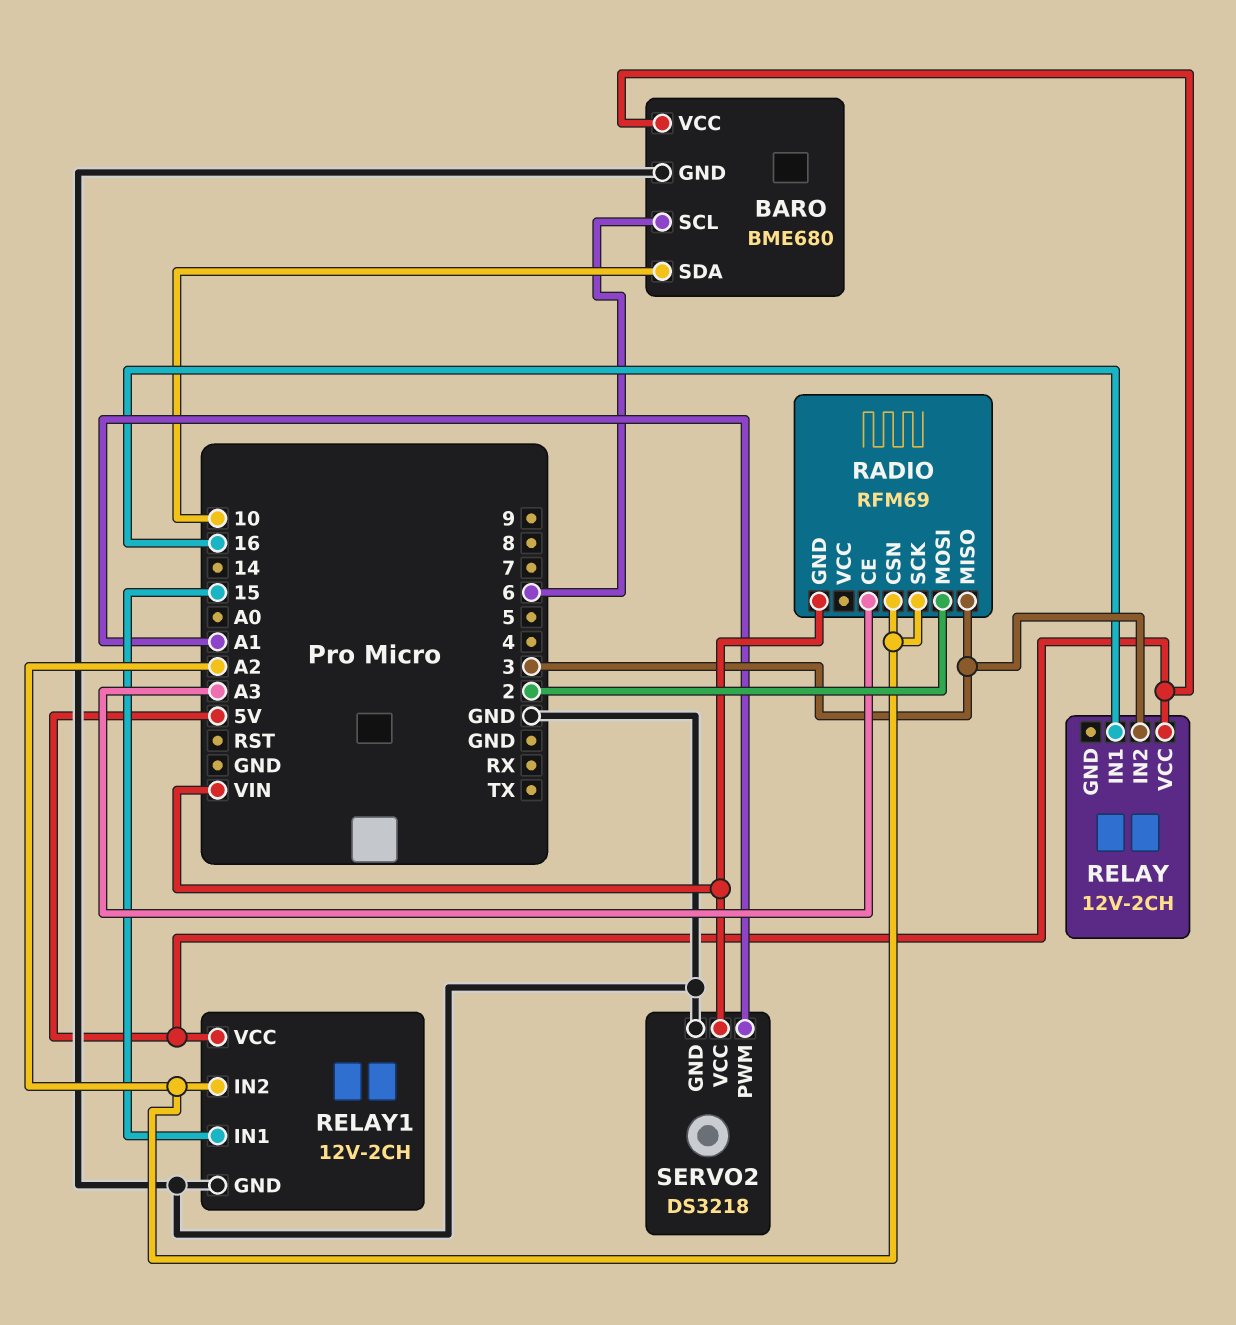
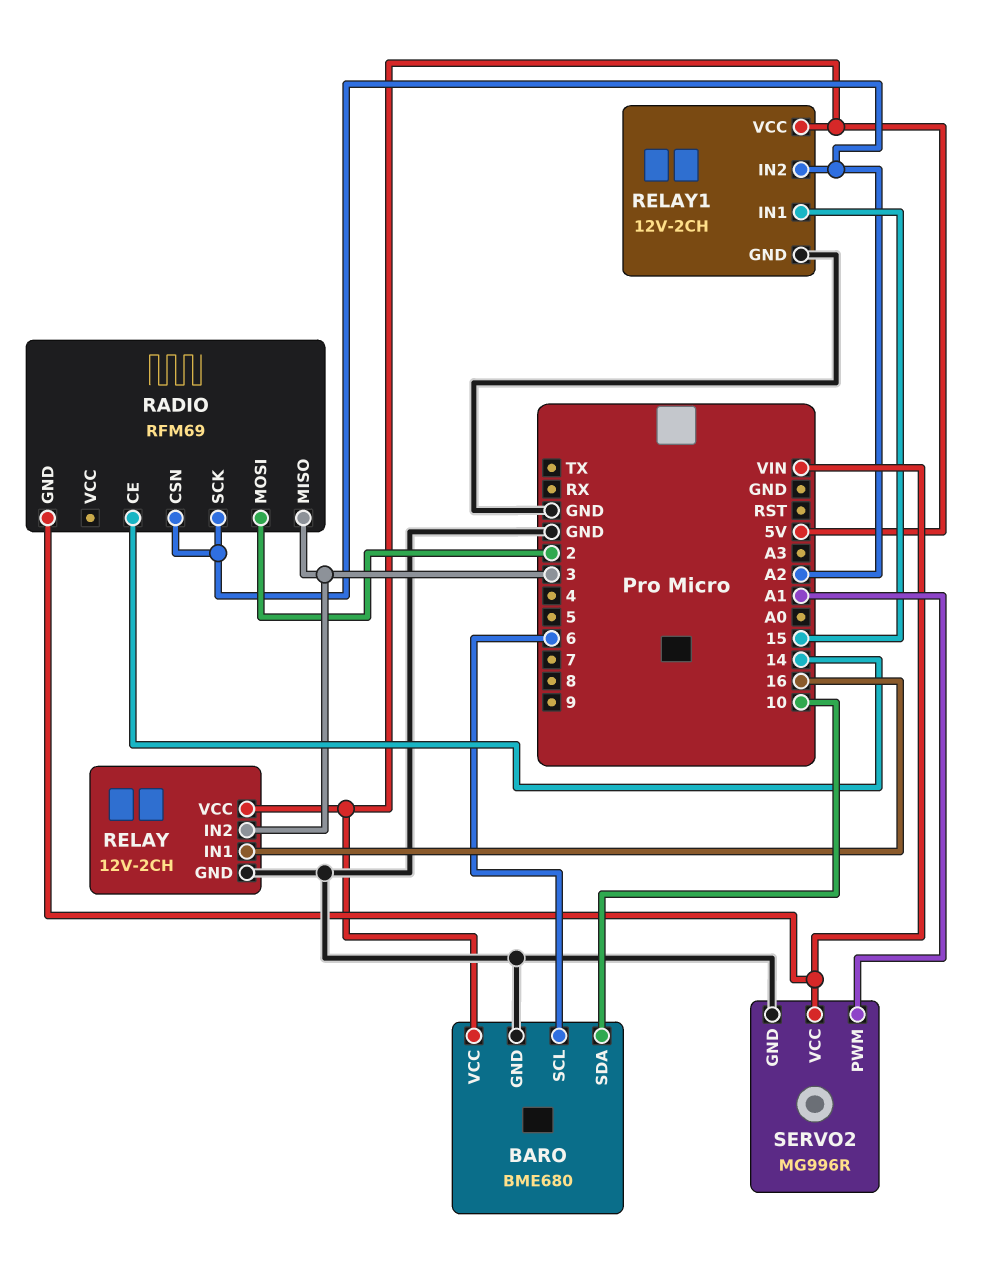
RADIO pin CE: A3 -> 14
RELAY pin GND: none -> GND
SERVO2: DS3218 -> MG996R

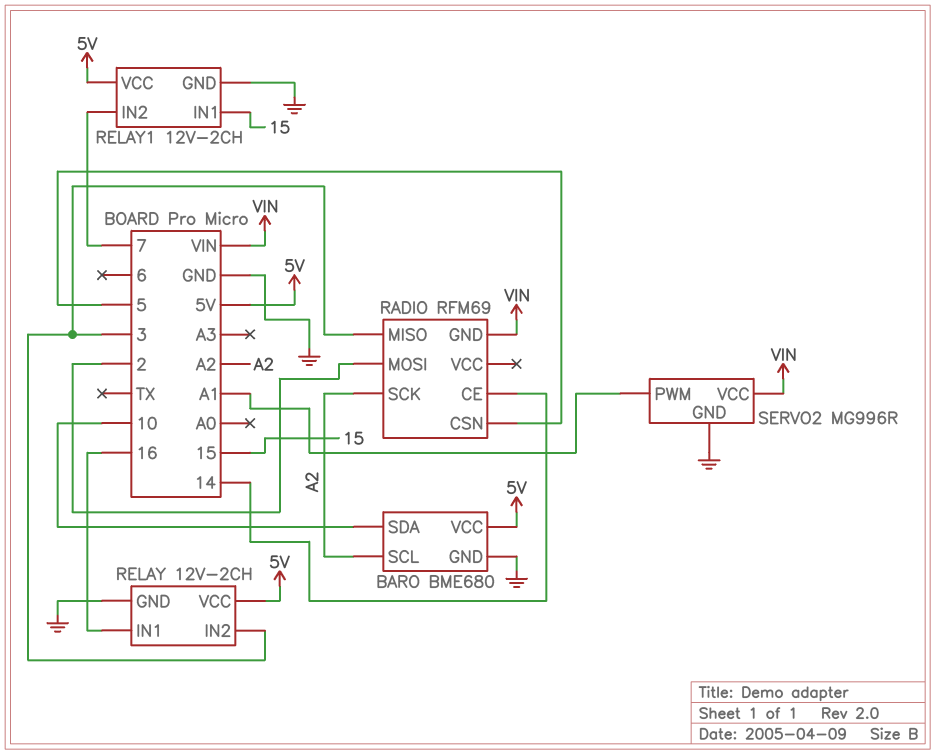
BARO pin SCL: 6 -> A2
RADIO pin CSN: A2 -> 5
RELAY1 pin IN2: A2 -> 7

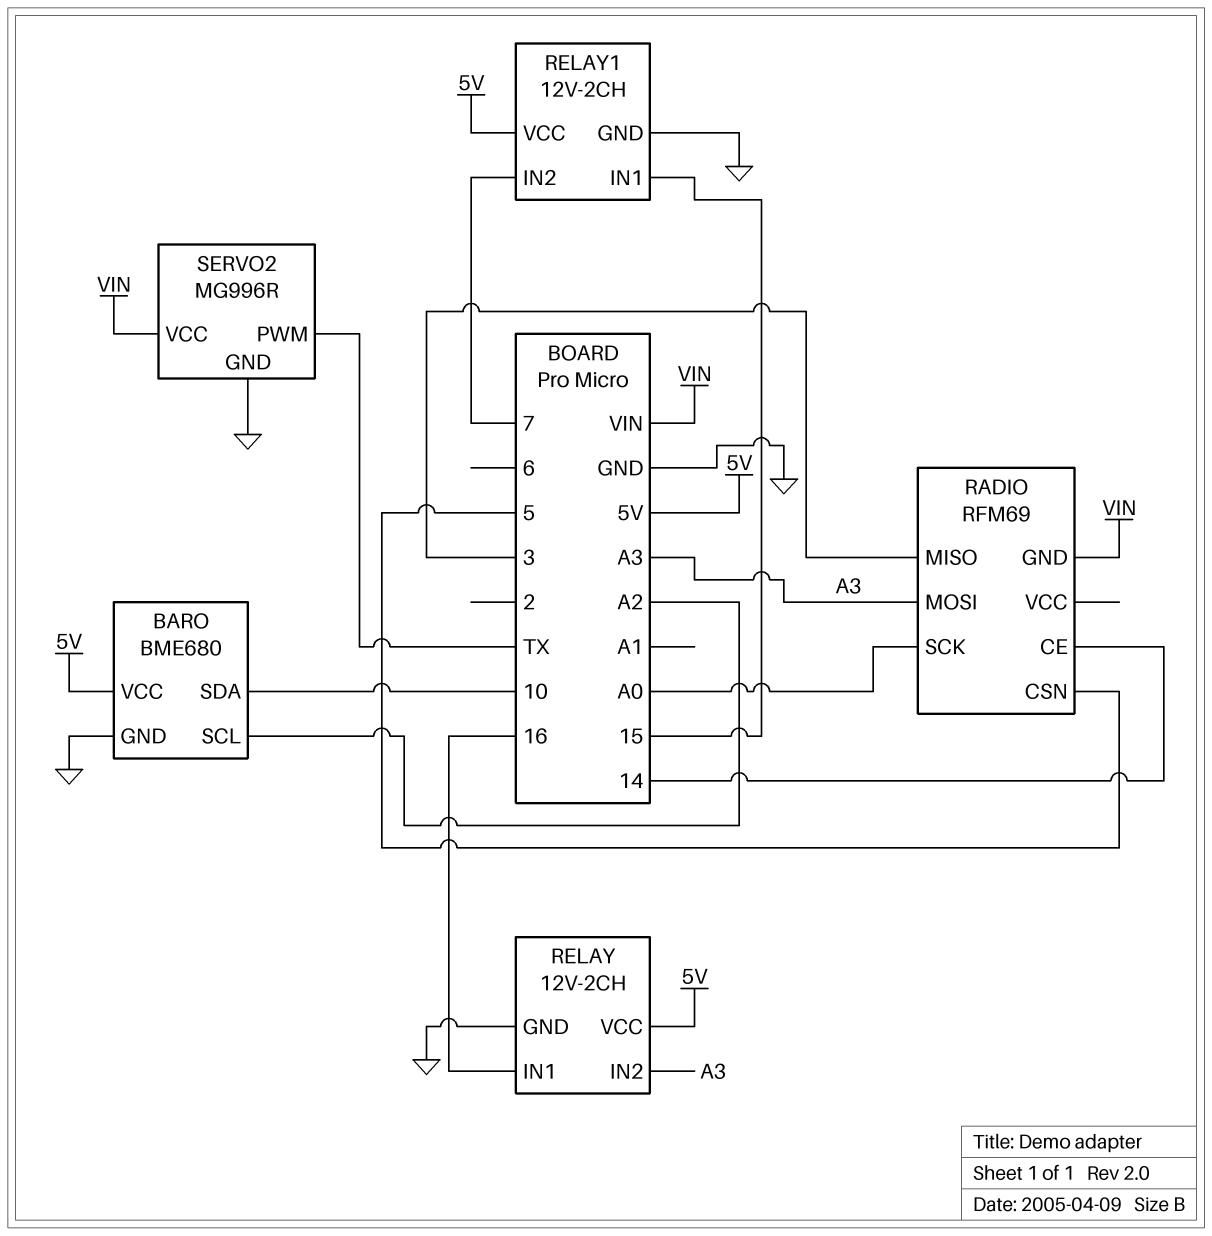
RADIO pin MOSI: 2 -> A3
RADIO pin SCK: A2 -> A0
RELAY pin IN2: 3 -> A3
SERVO2 pin PWM: A1 -> TX

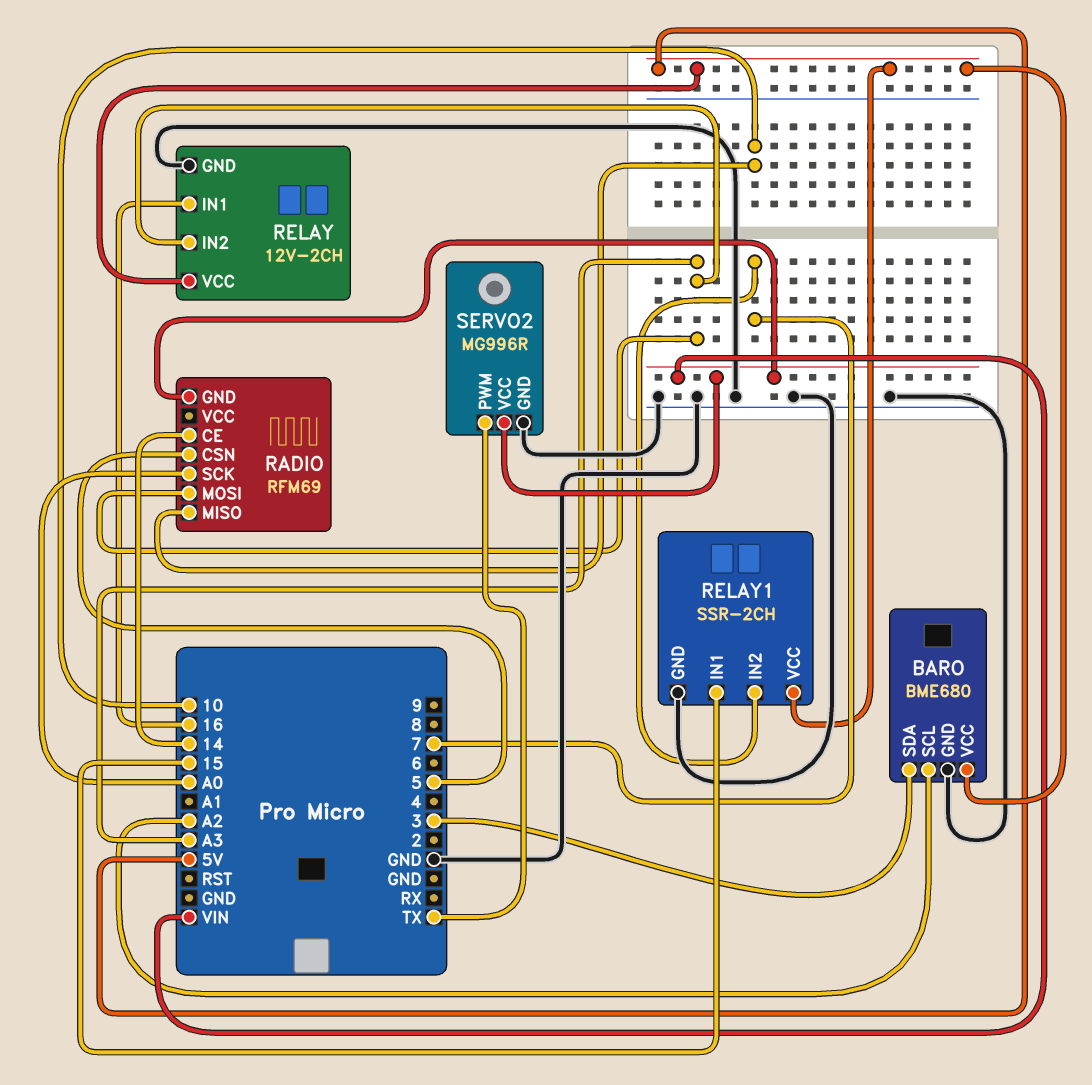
BARO pin SDA: 10 -> 3
RADIO pin MISO: 3 -> 10
RELAY1: 12V-2CH -> SSR-2CH

